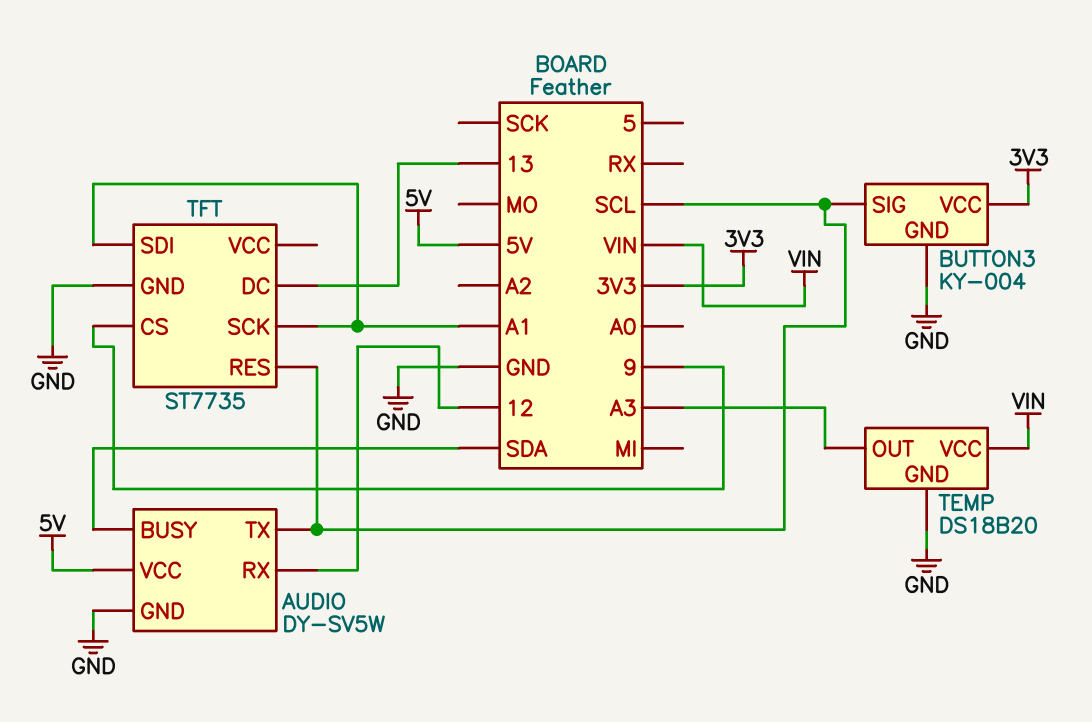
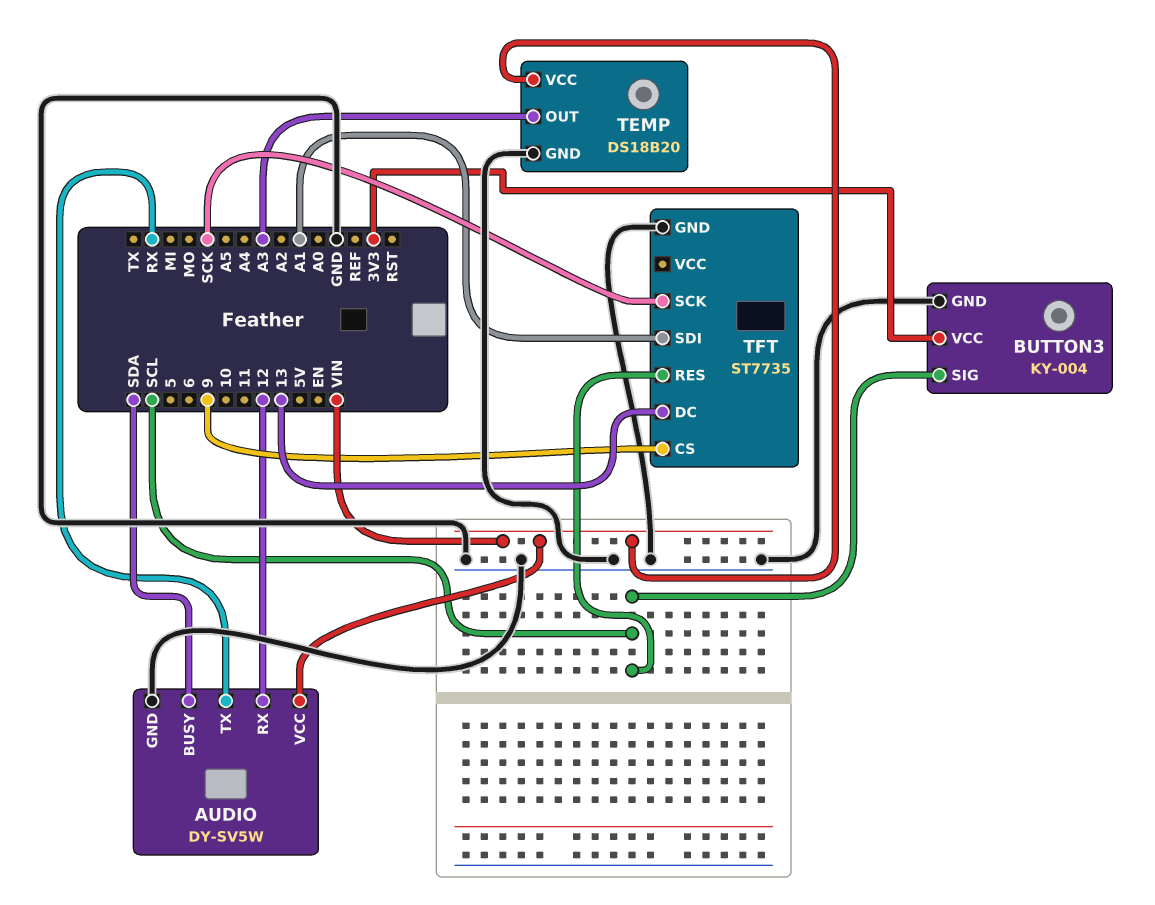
AUDIO pin TX: SCL -> RX
AUDIO pin VCC: 5V -> VIN
TFT pin SCK: A1 -> SCK

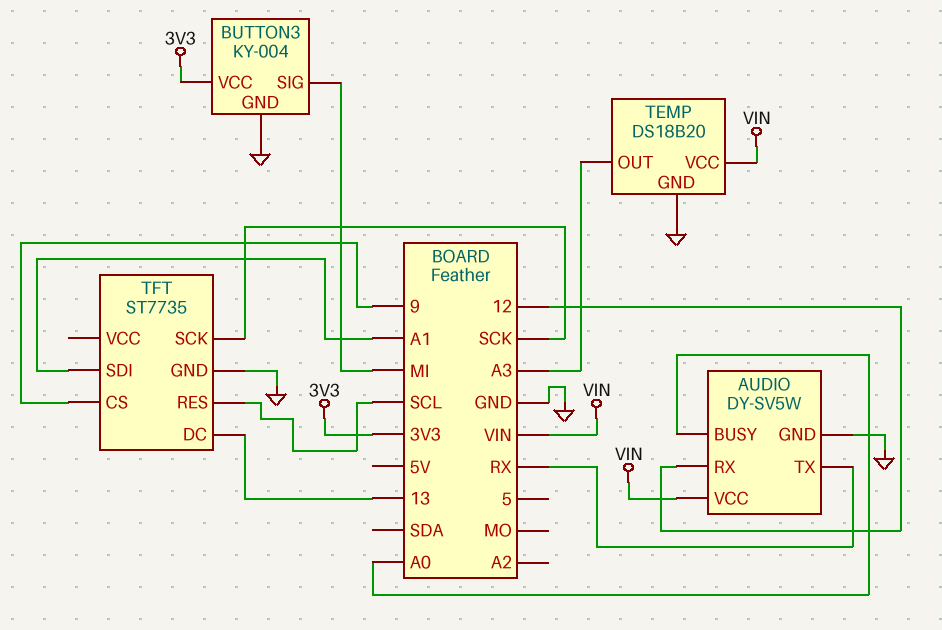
AUDIO pin BUSY: SDA -> A0
BUTTON3 pin SIG: SCL -> MI

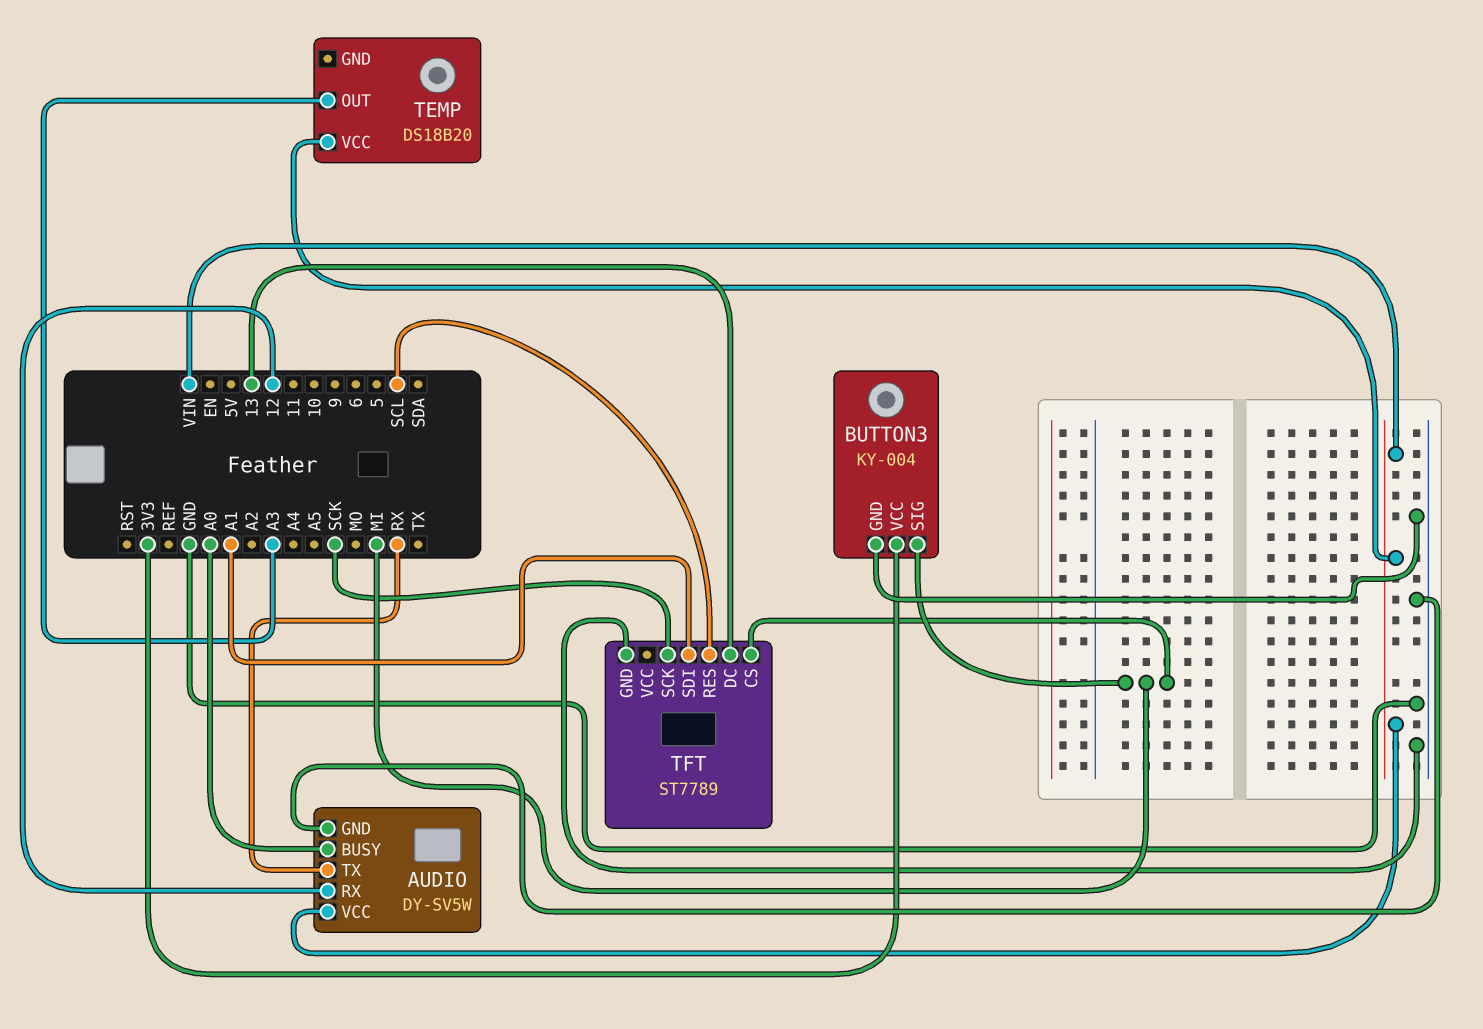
TEMP pin GND: GND -> none
TFT: ST7735 -> ST7789
TFT pin CS: 9 -> MI

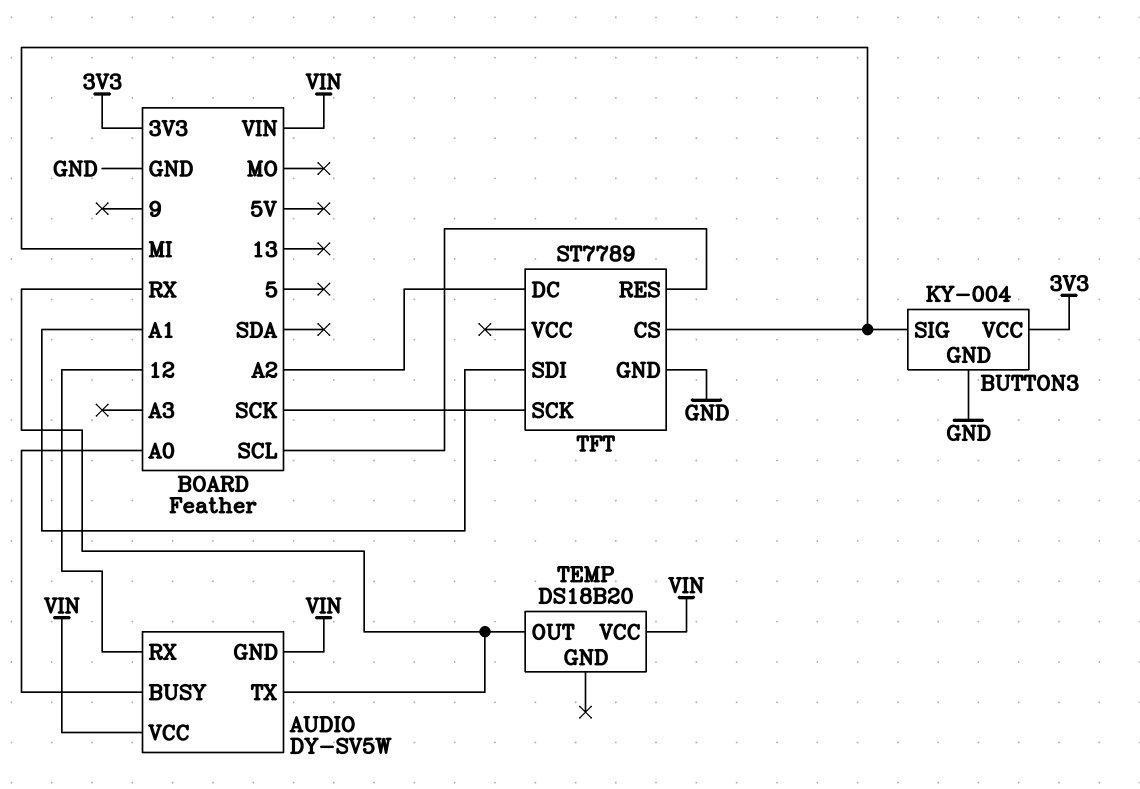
AUDIO pin GND: GND -> VIN
TEMP pin OUT: A3 -> RX
TFT pin DC: 13 -> A2

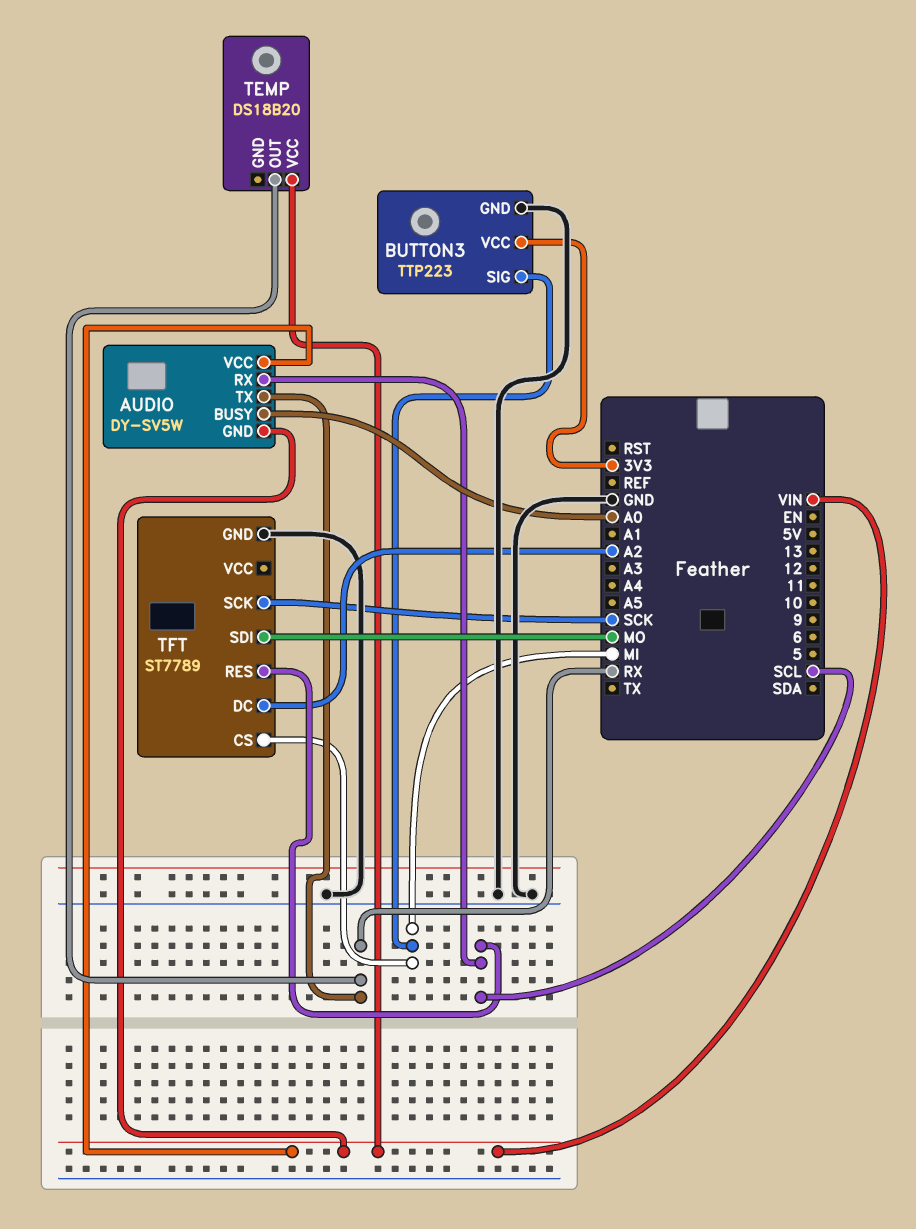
AUDIO pin RX: 12 -> SCL
BUTTON3: KY-004 -> TTP223
TFT pin SDI: A1 -> MO

